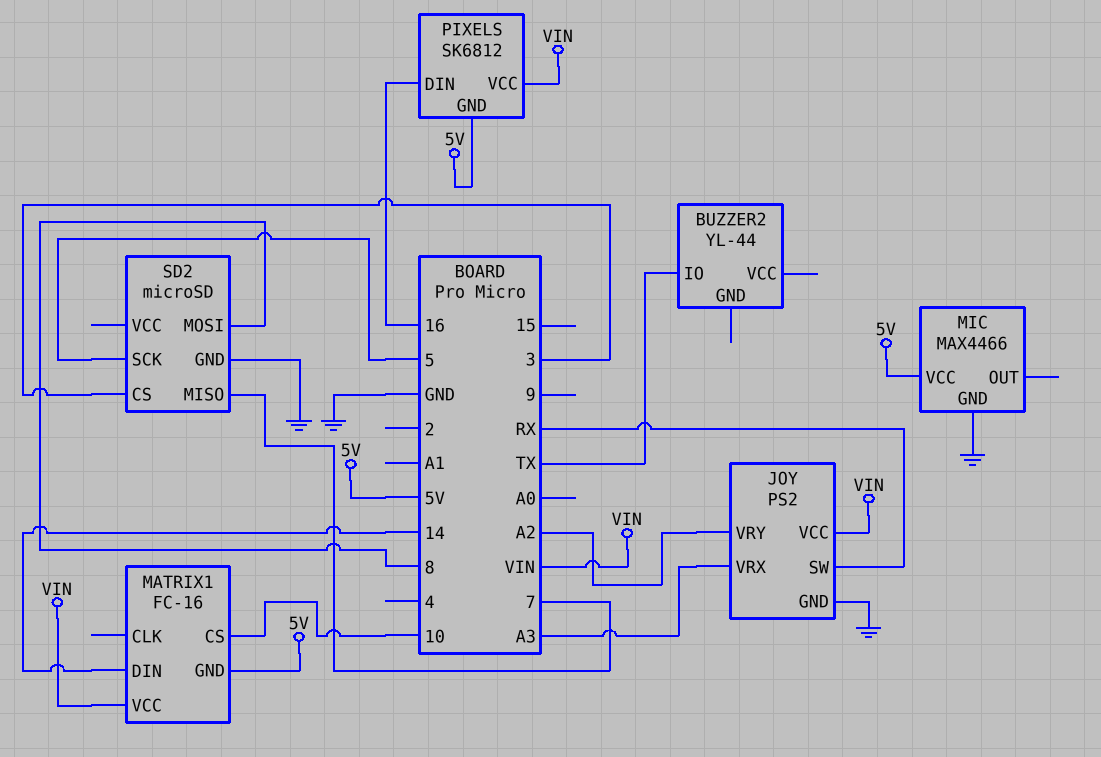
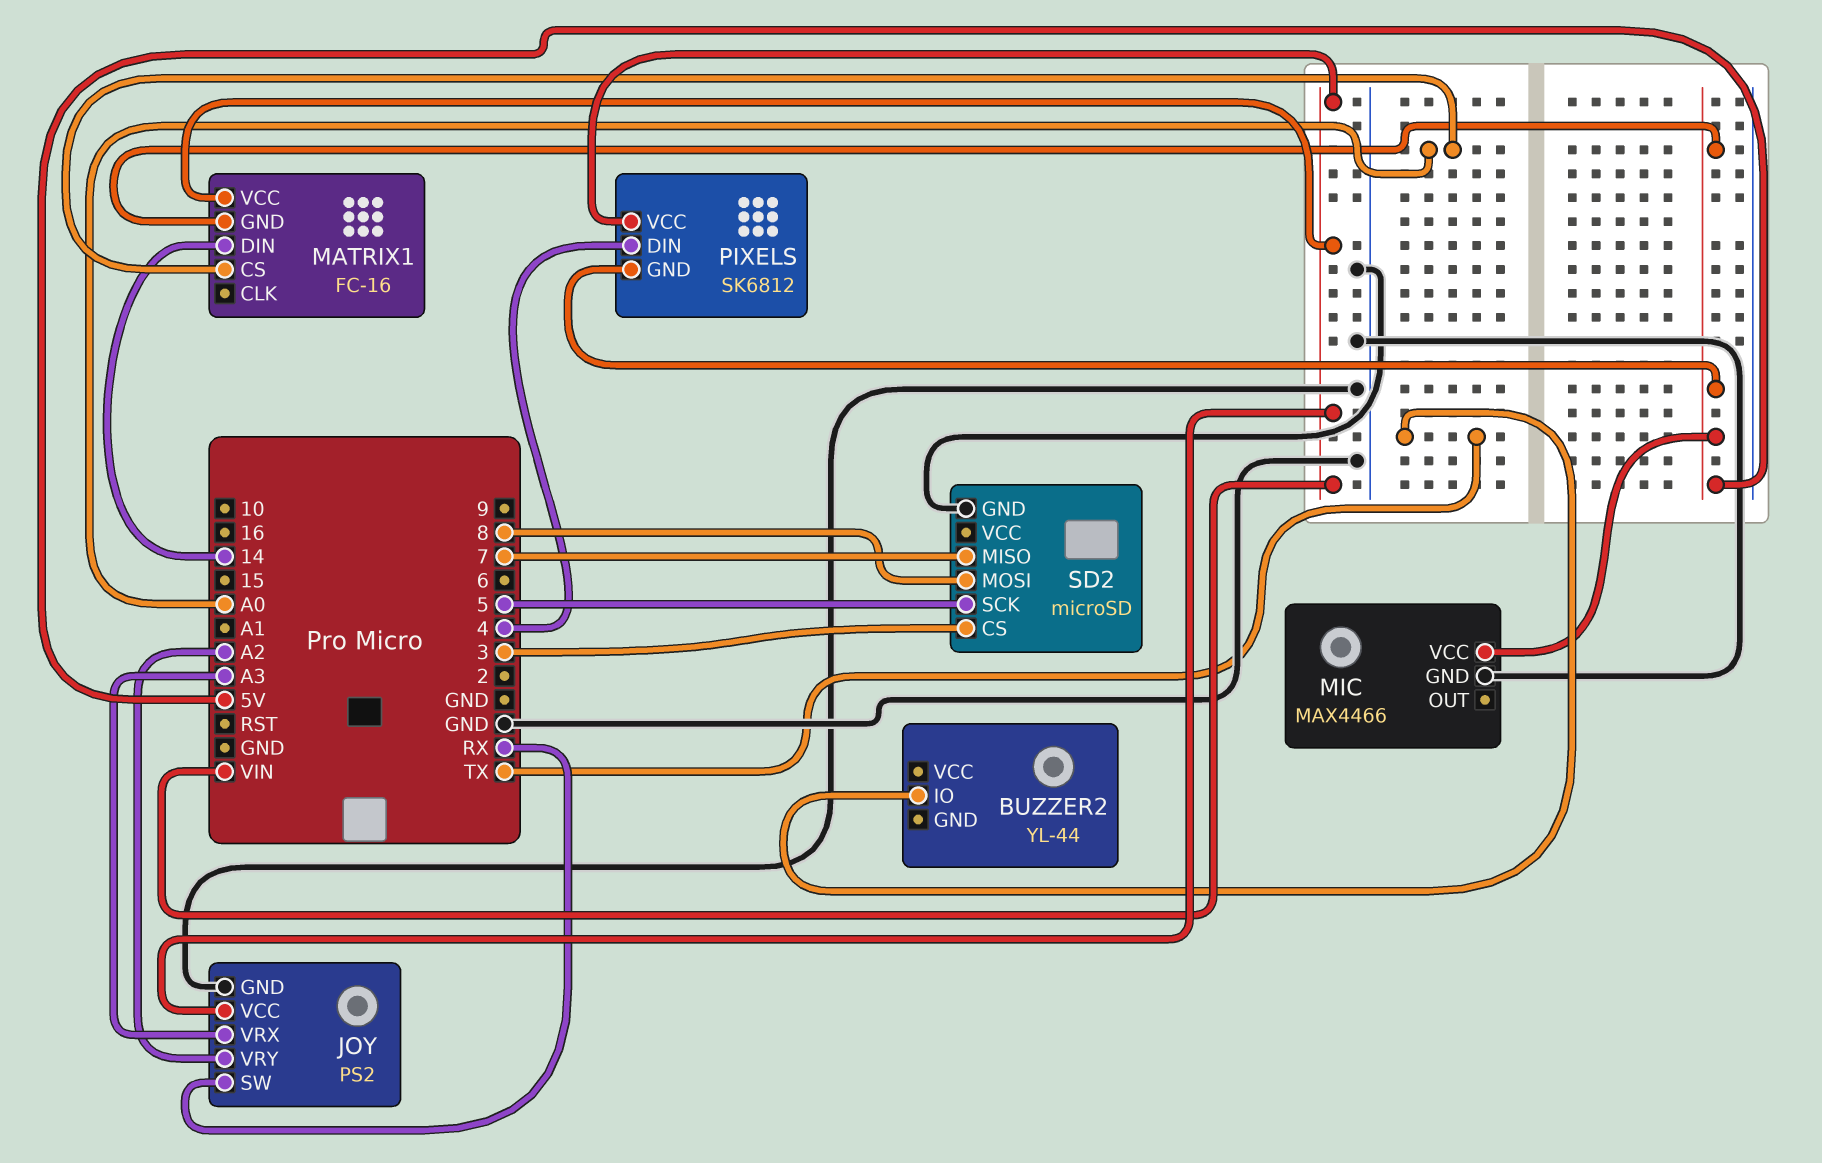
MATRIX1 pin CS: 10 -> A0
PIXELS pin DIN: 16 -> 4

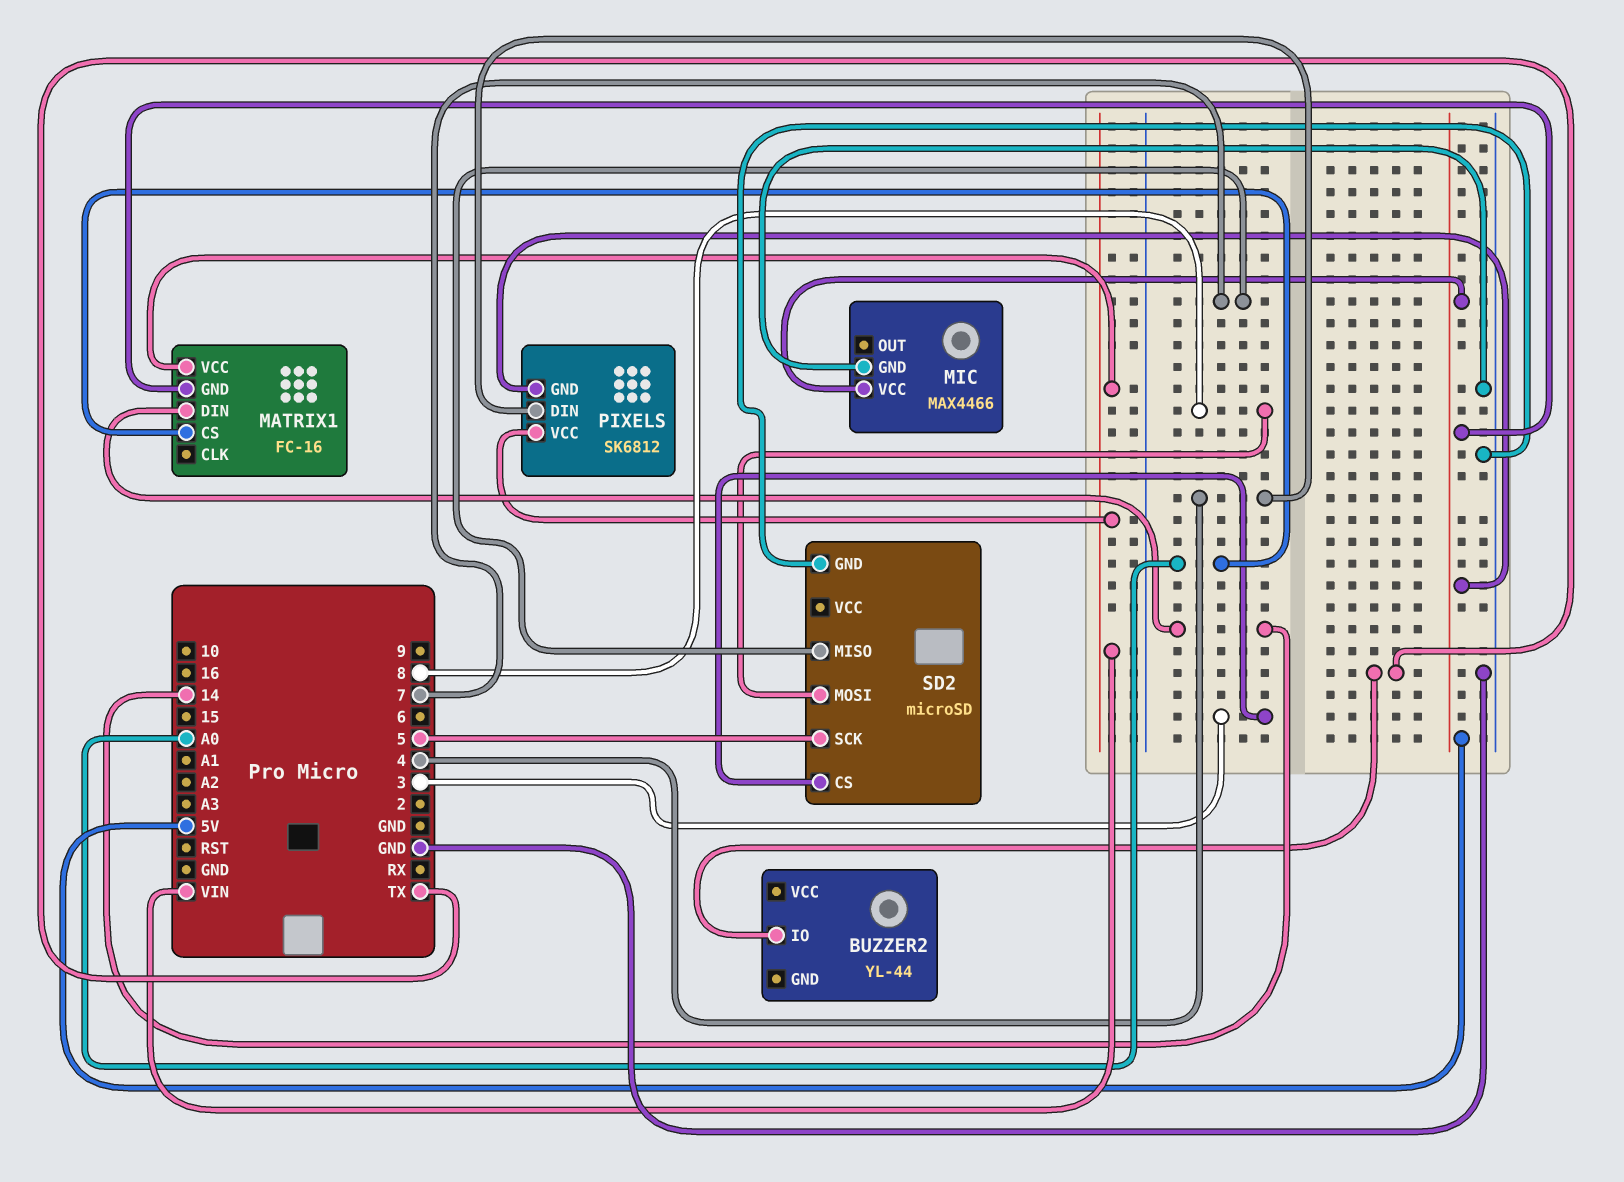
JOY: PS2 -> none
JOY pin GND: GND -> none
JOY pin SW: RX -> none
JOY pin VCC: VIN -> none
JOY pin VRX: A3 -> none
JOY pin VRY: A2 -> none

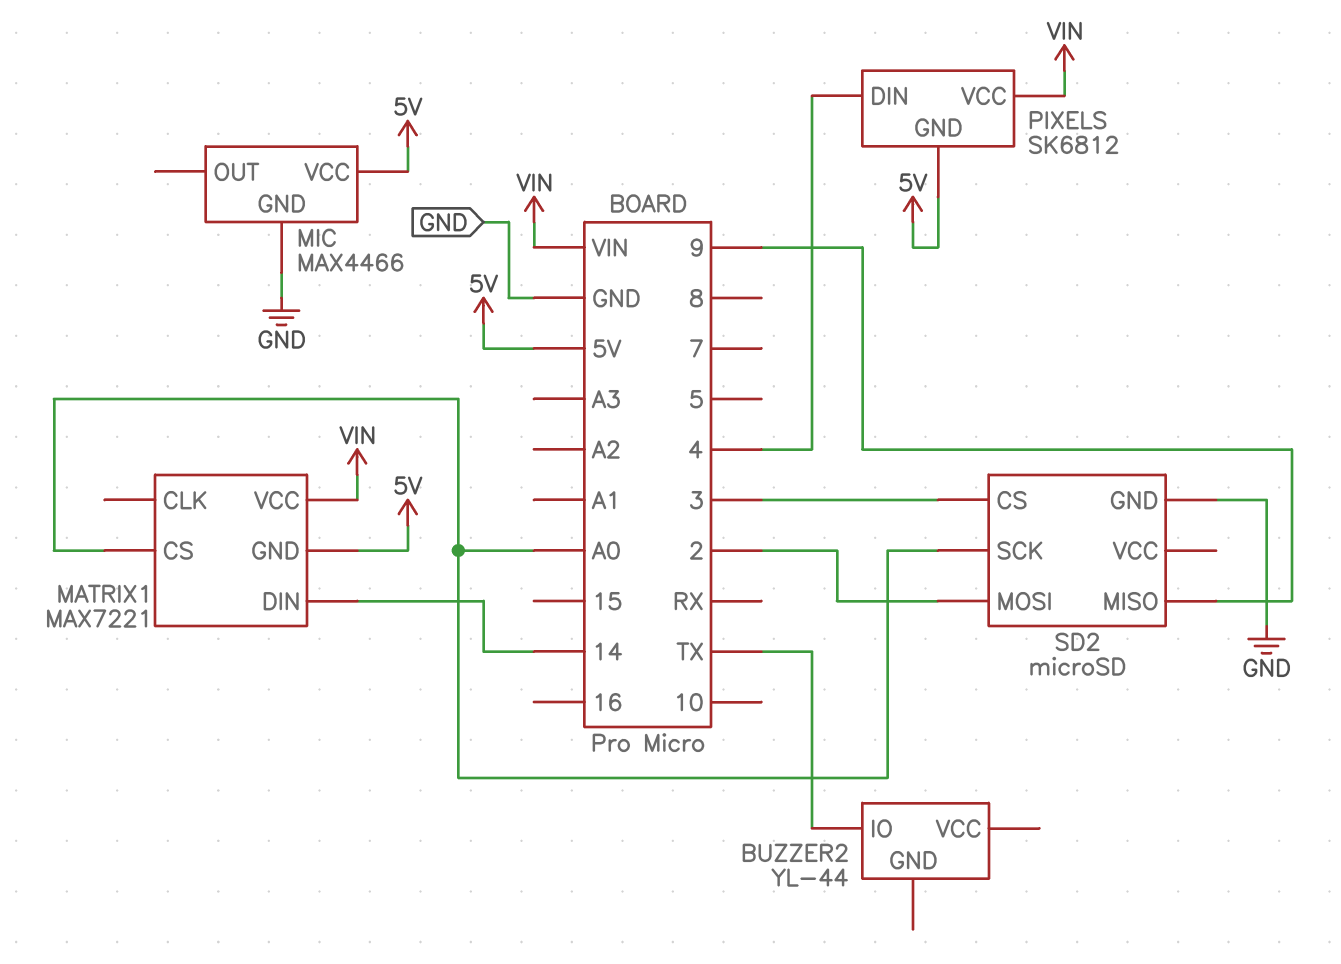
MATRIX1: FC-16 -> MAX7221
SD2 pin MISO: 7 -> 9
SD2 pin MOSI: 8 -> 2
SD2 pin SCK: 5 -> A0

